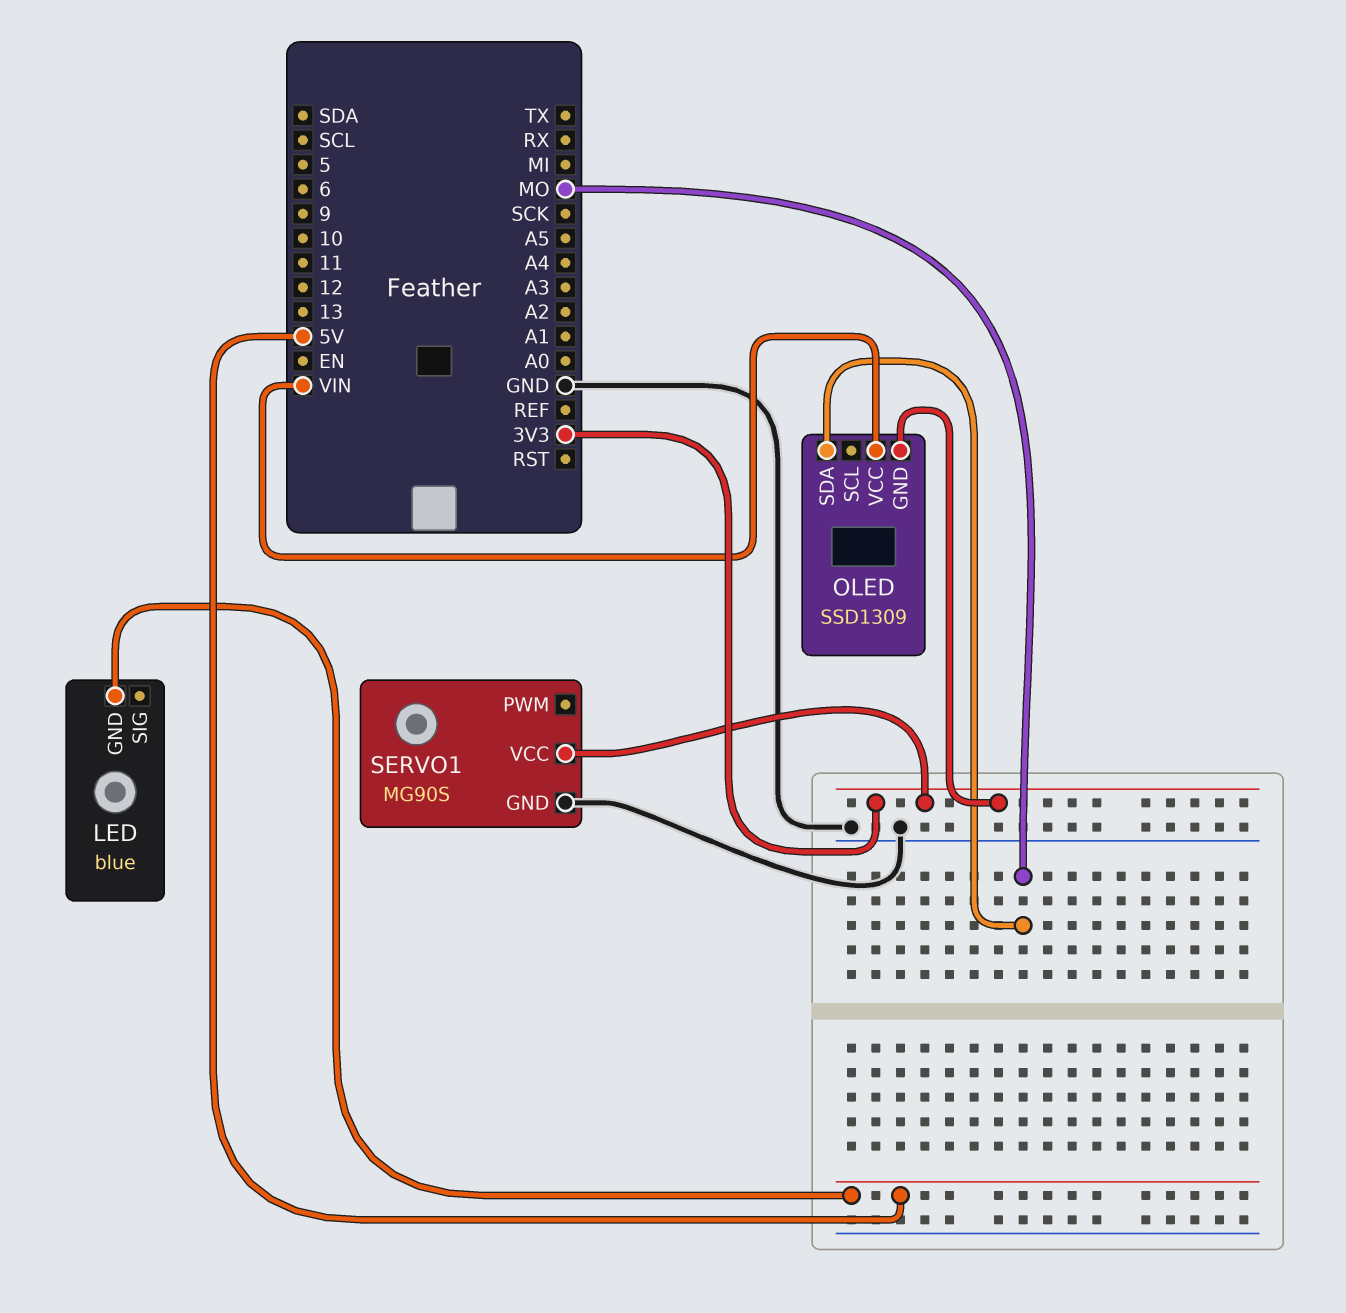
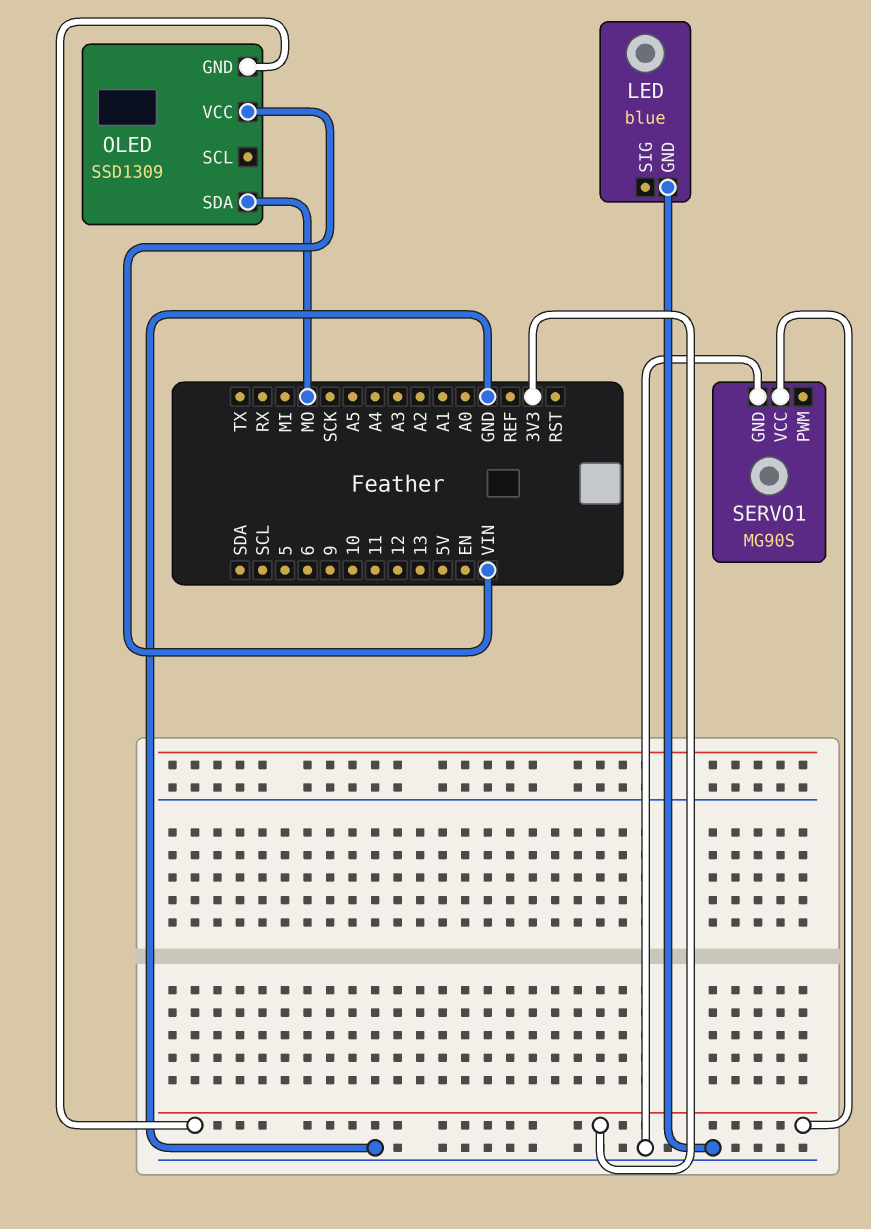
LED pin GND: 5V -> GND

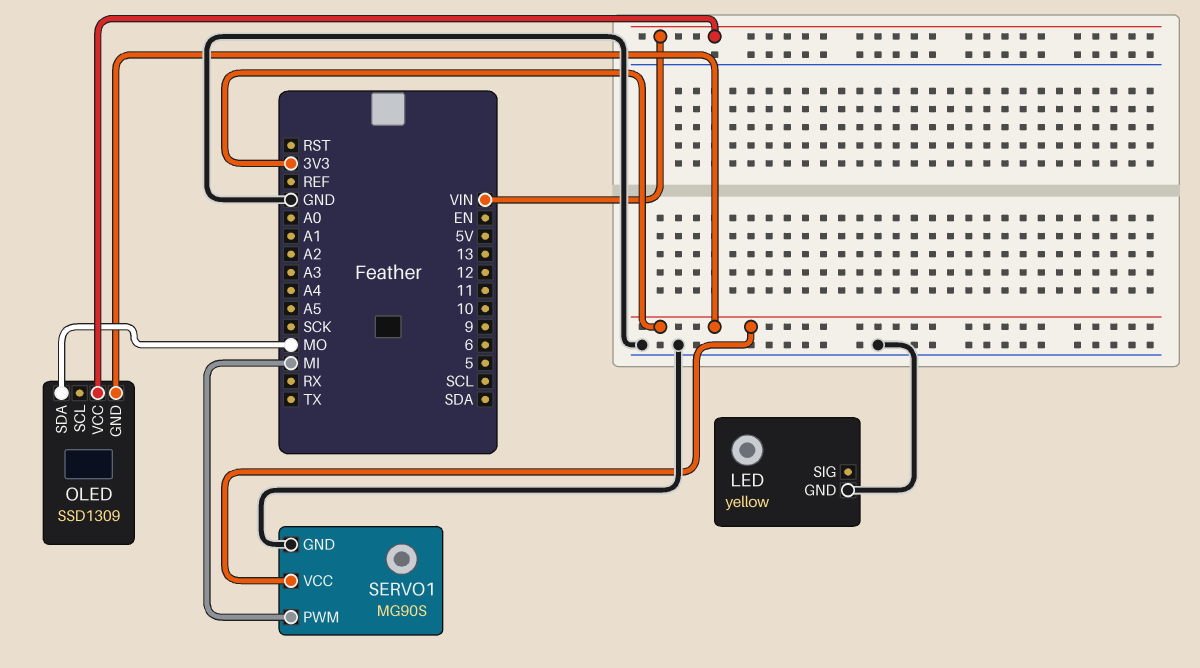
LED: blue -> yellow
SERVO1 pin PWM: none -> MI

